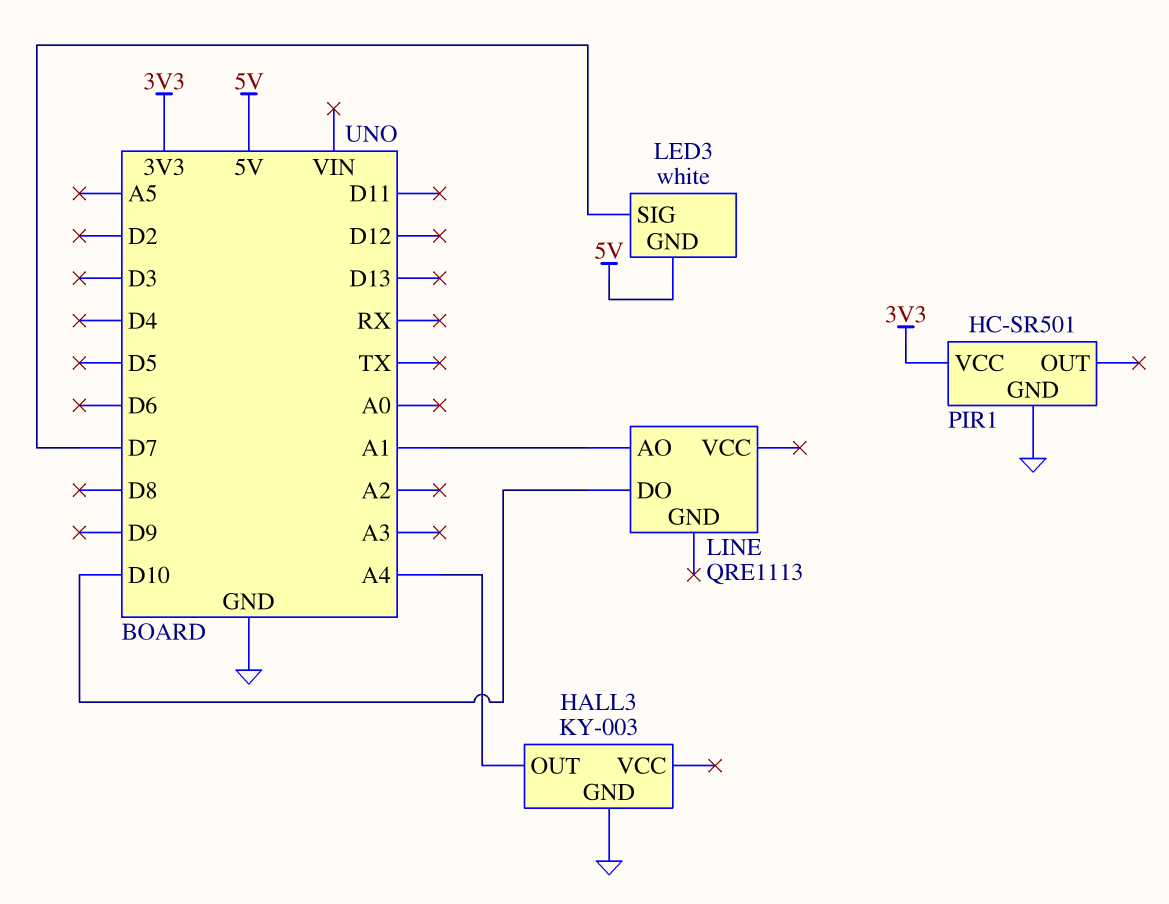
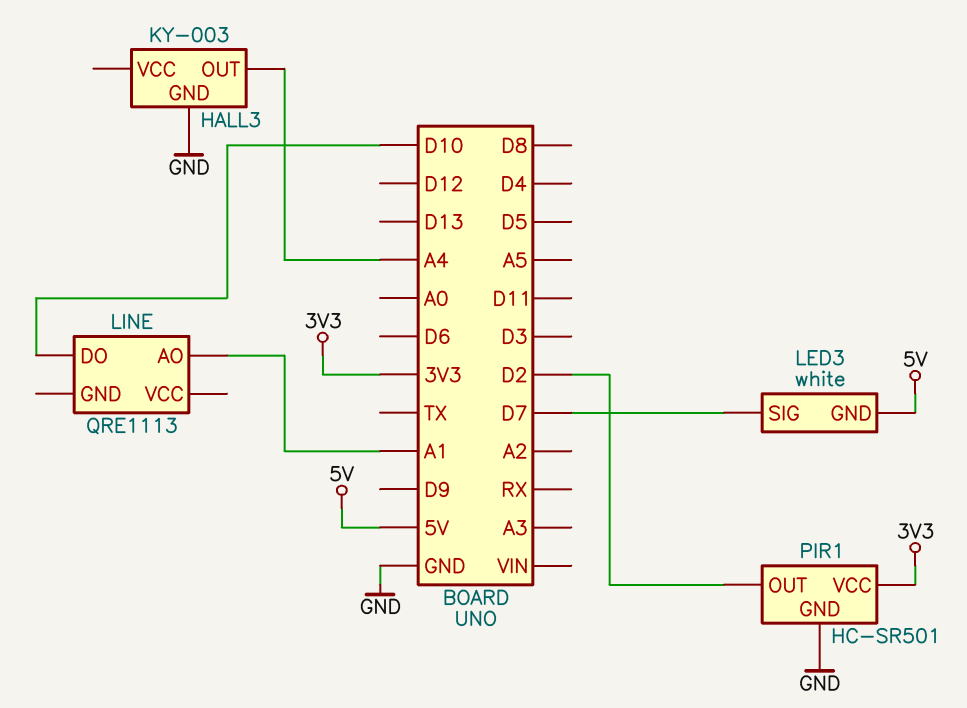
PIR1 pin OUT: none -> D2

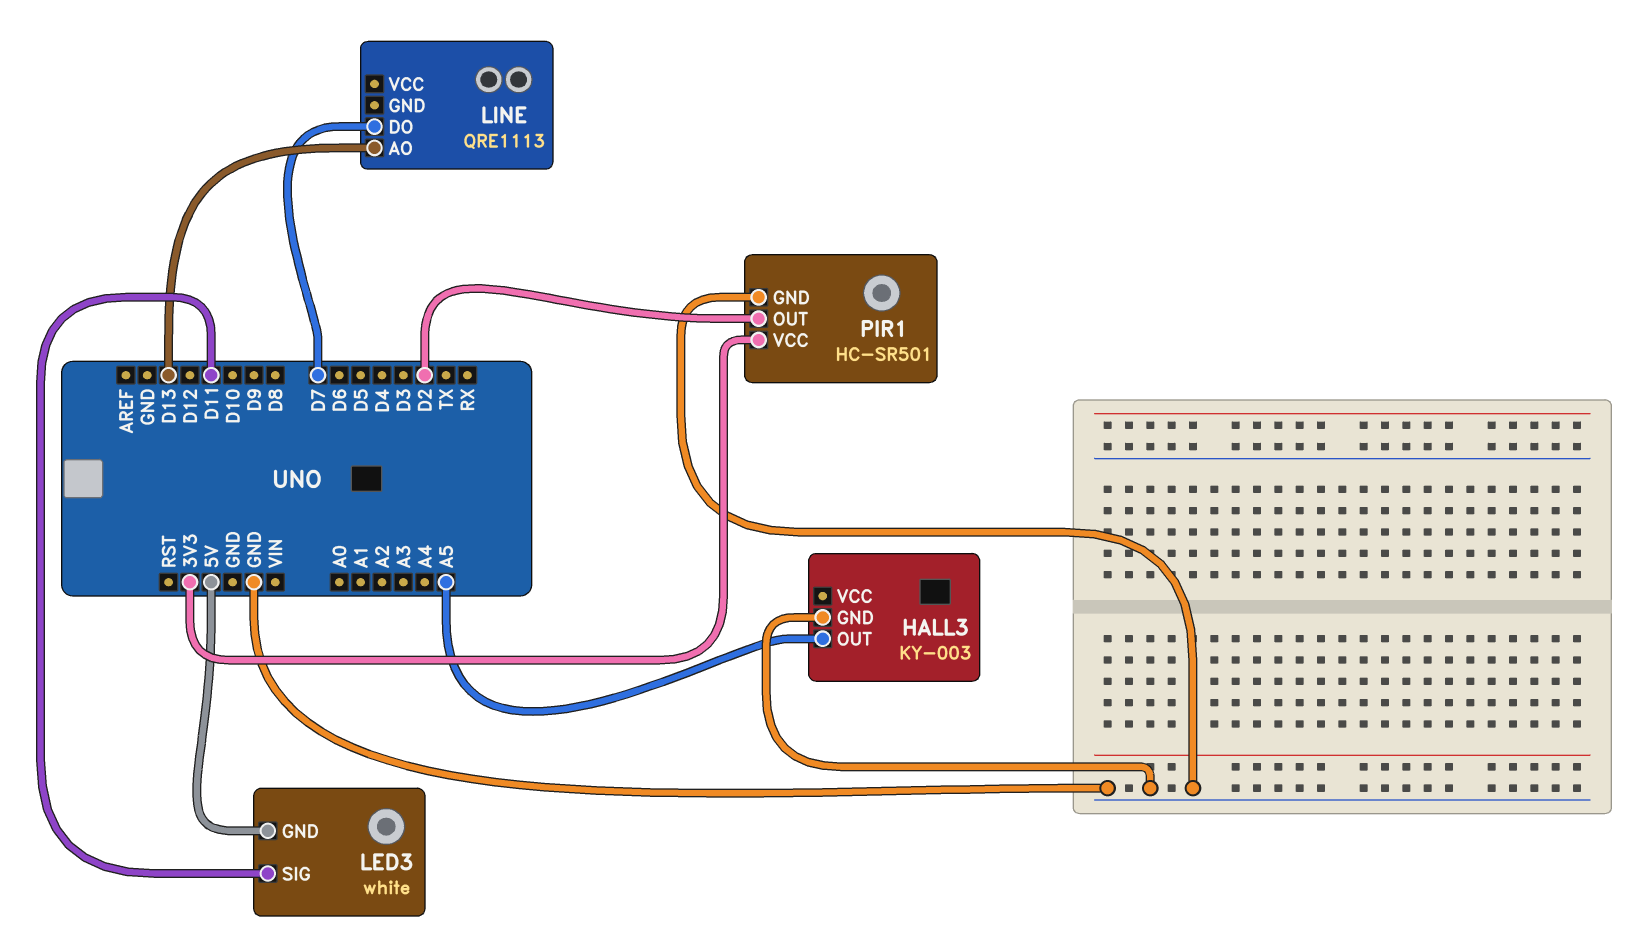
HALL3 pin OUT: A4 -> A5
LED3 pin SIG: D7 -> D11
LINE pin AO: A1 -> D13
LINE pin DO: D10 -> D7

